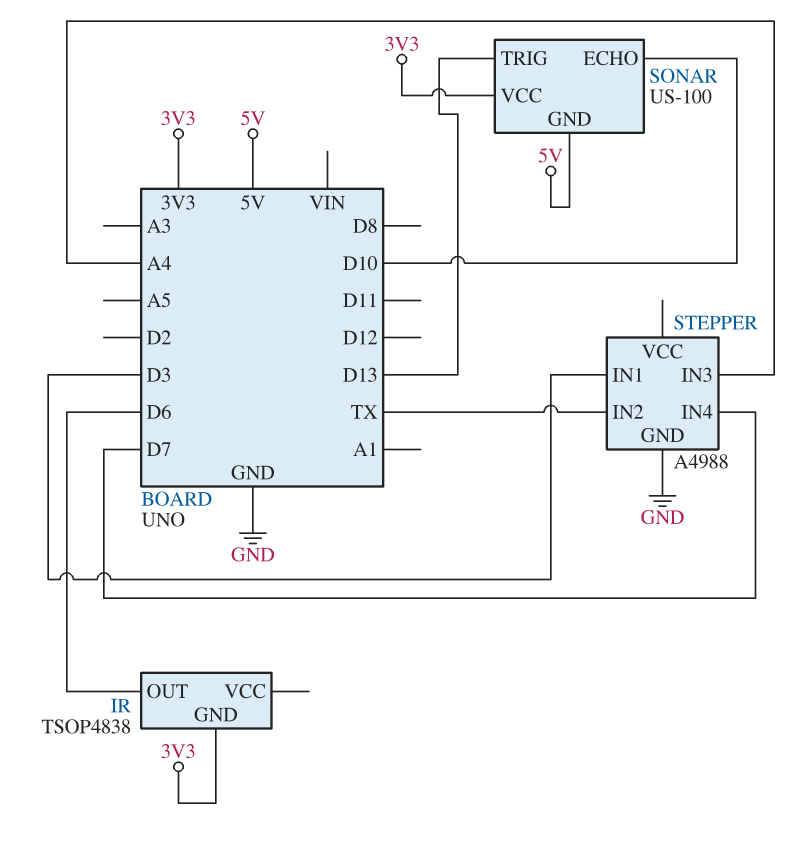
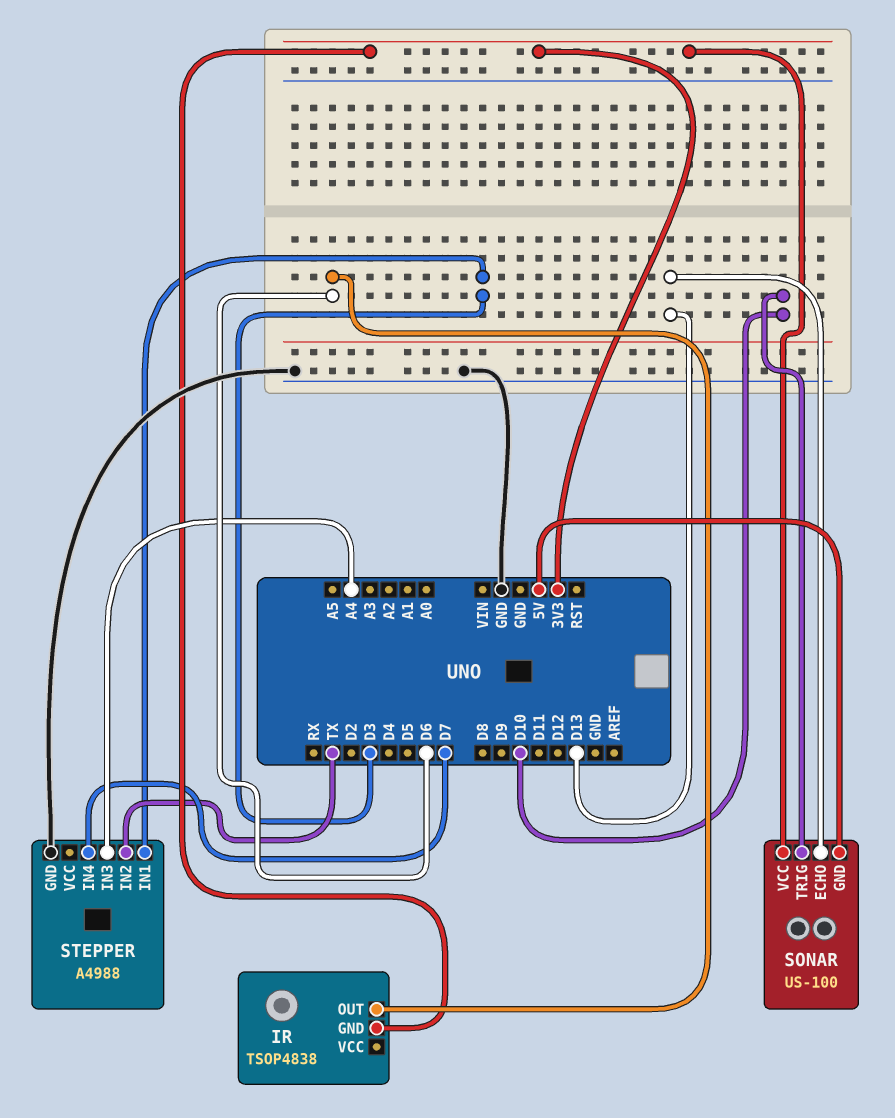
SONAR pin ECHO: D10 -> D13
SONAR pin TRIG: D13 -> D10

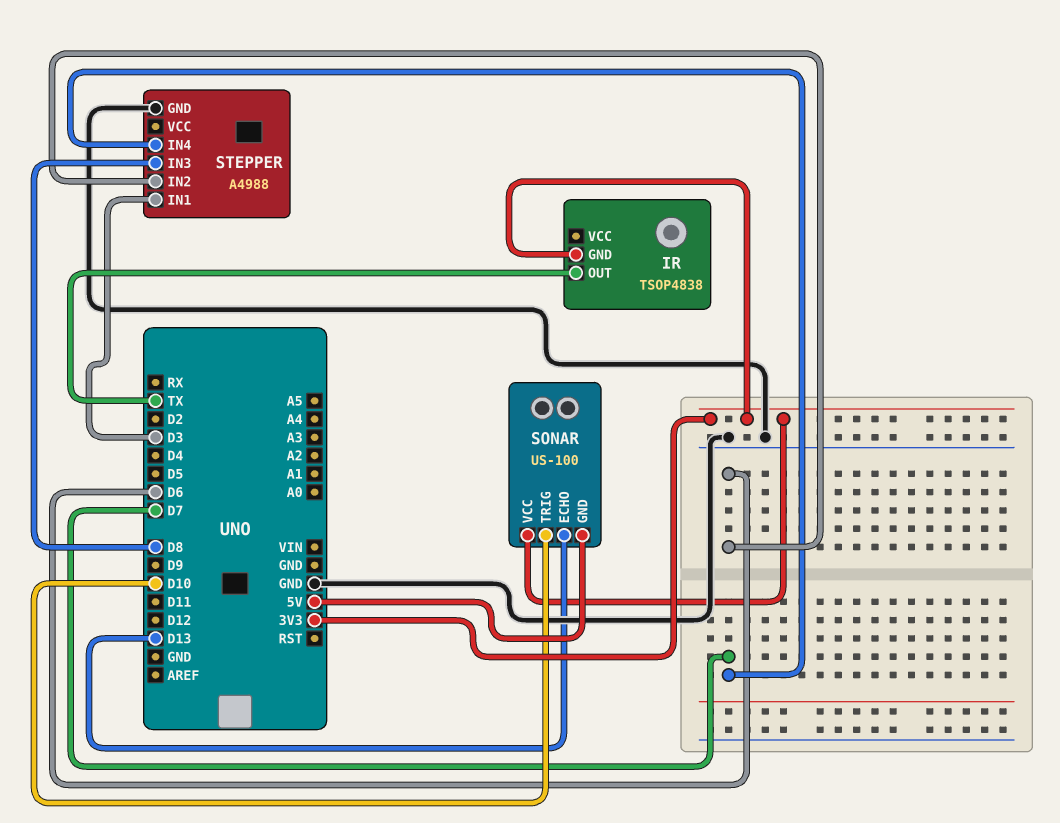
IR pin OUT: D6 -> TX
STEPPER pin IN2: TX -> D6
STEPPER pin IN3: A4 -> D8

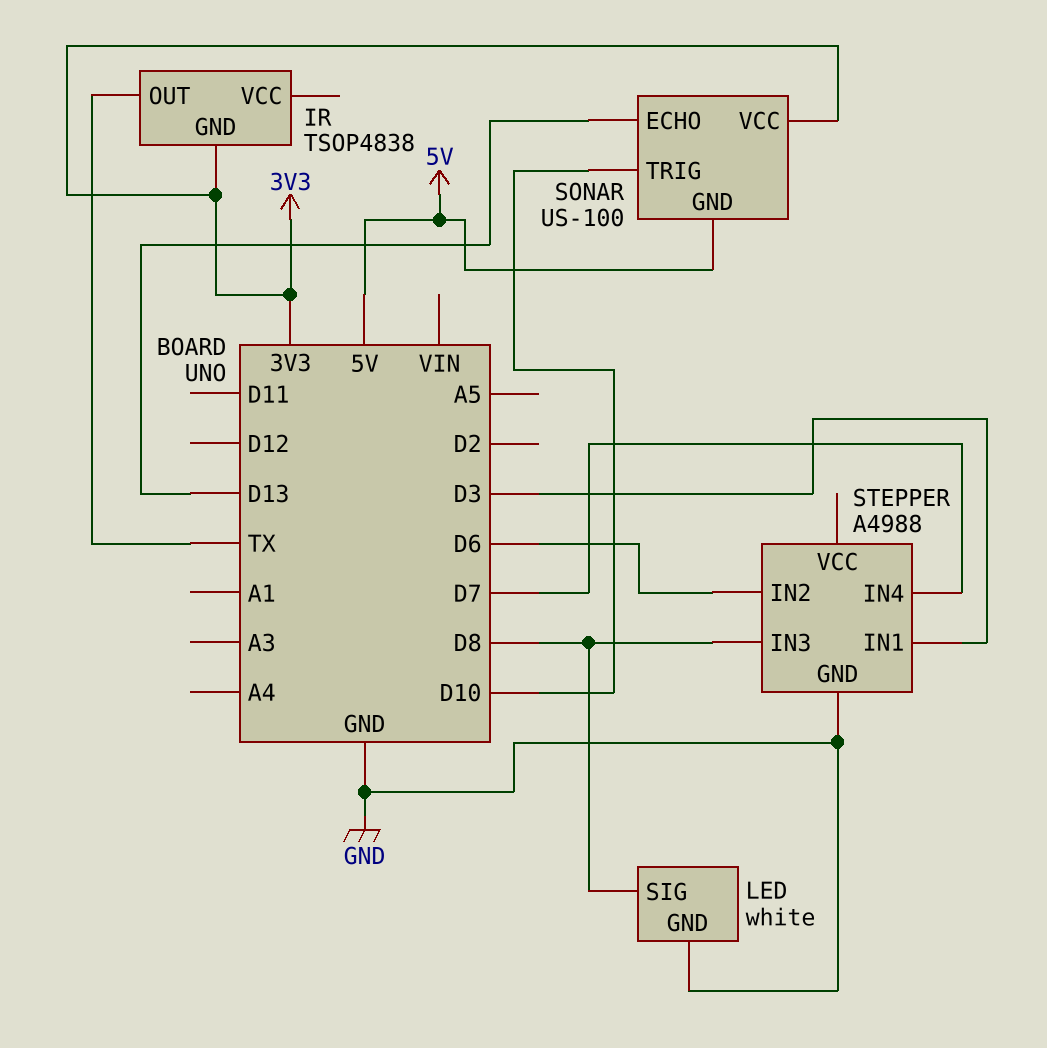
LED: none -> white
LED pin GND: none -> GND
LED pin SIG: none -> D8

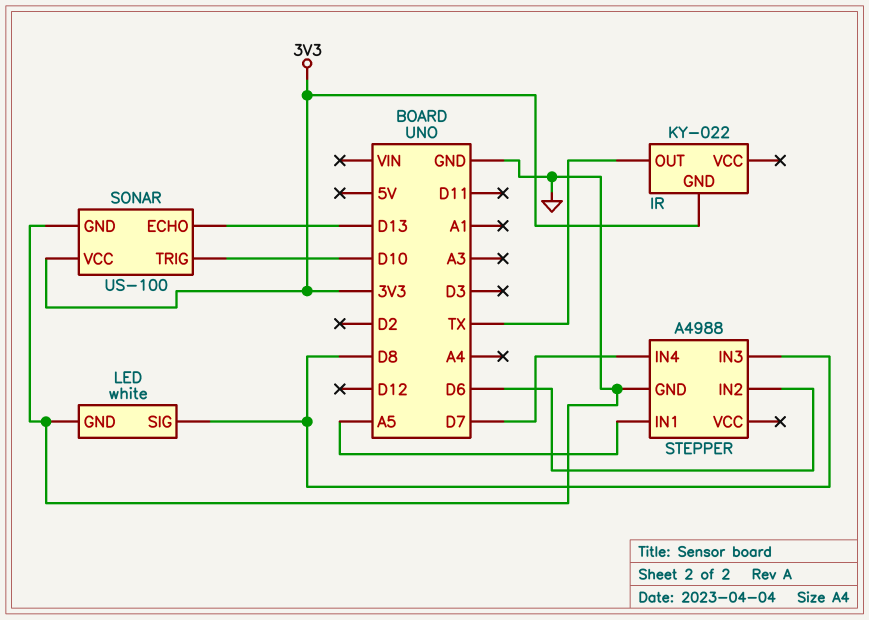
IR: TSOP4838 -> KY-022
SONAR pin GND: 5V -> GND
STEPPER pin IN1: D3 -> A5

